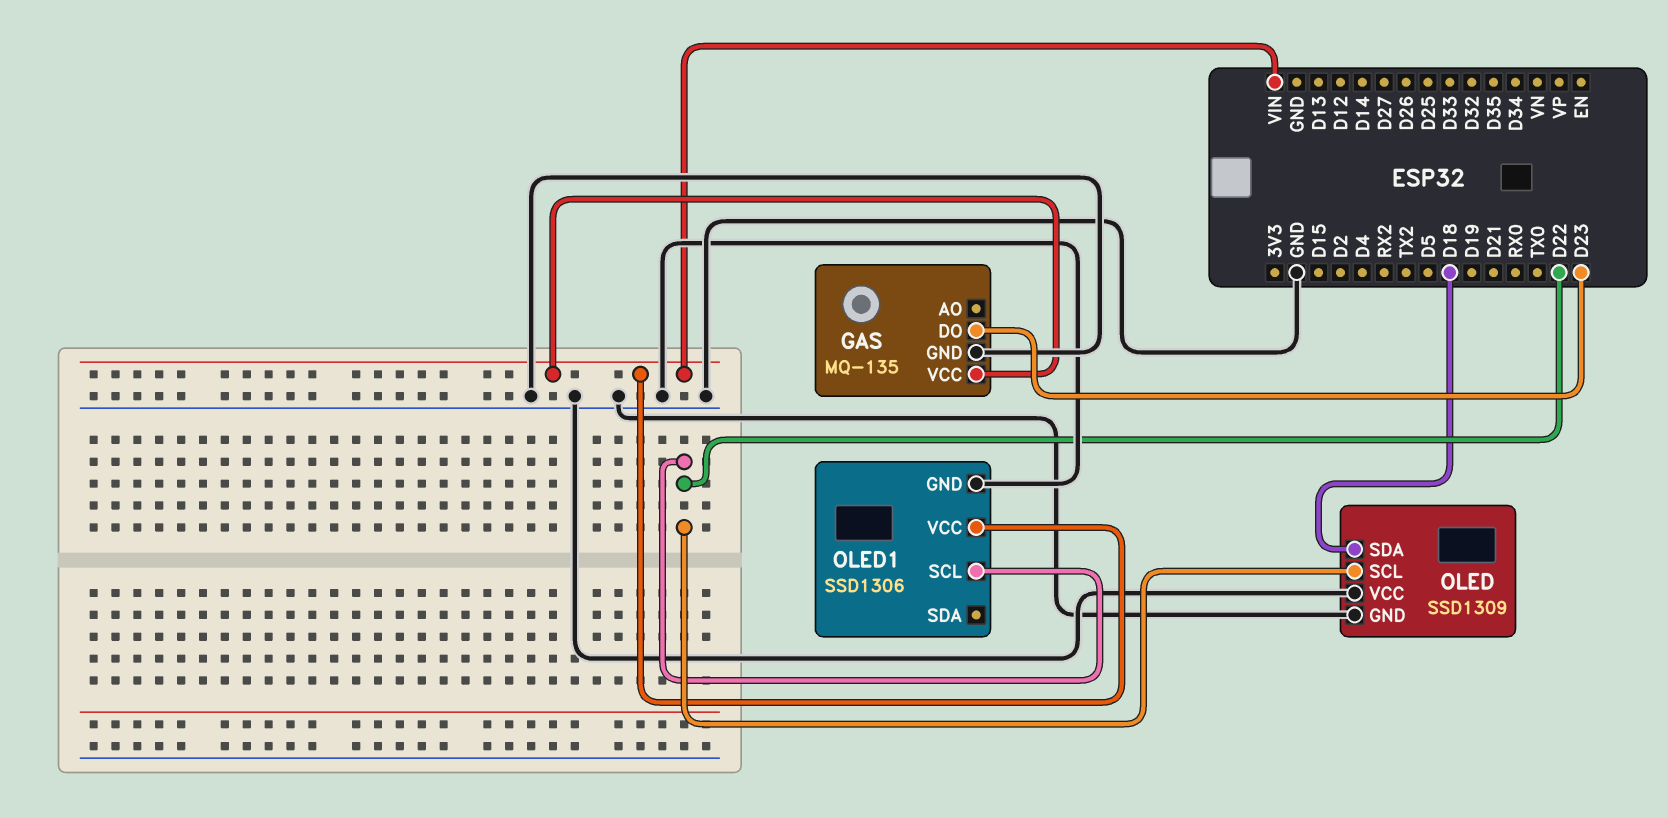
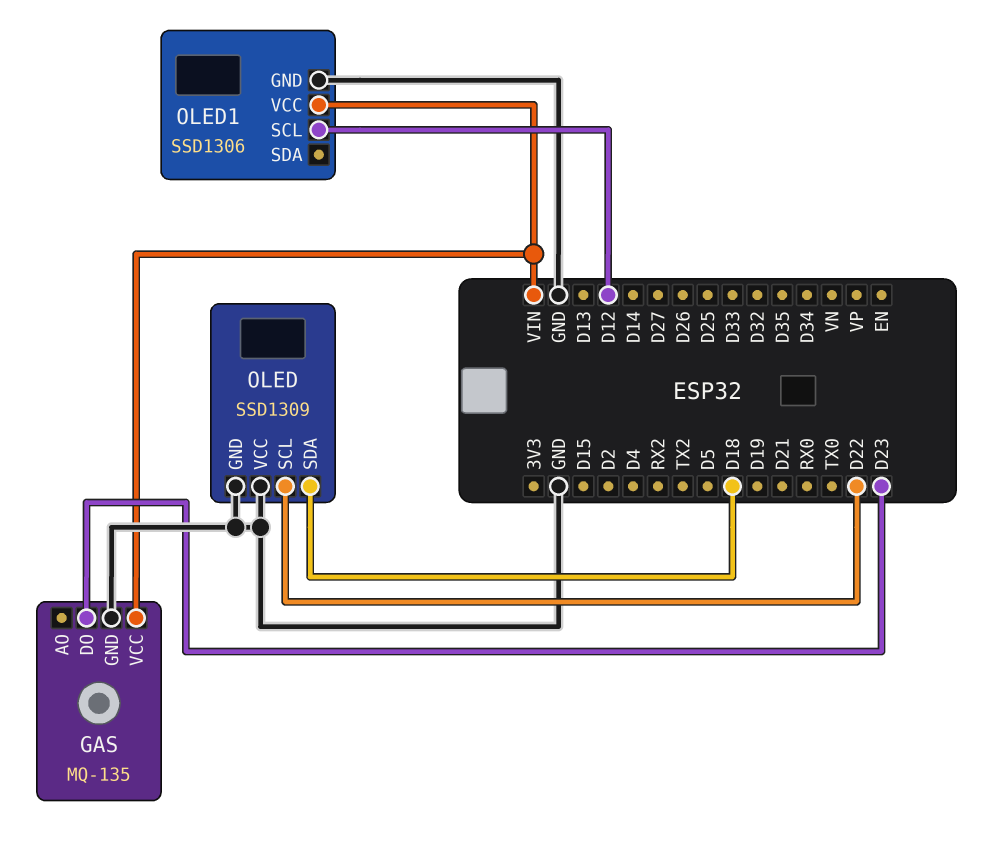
OLED1 pin SCL: D22 -> D12

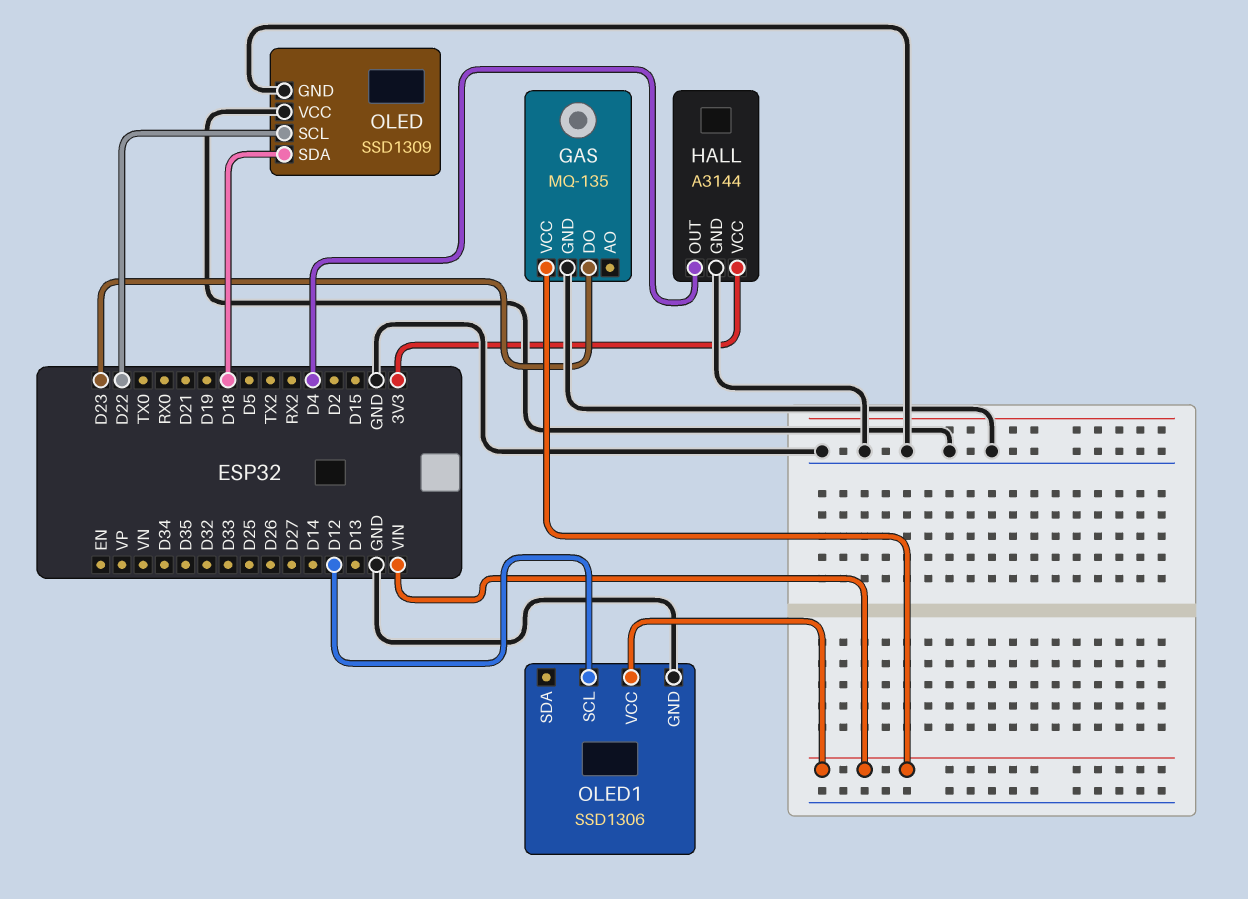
HALL: none -> A3144
HALL pin GND: none -> GND
HALL pin OUT: none -> D4
HALL pin VCC: none -> 3V3

